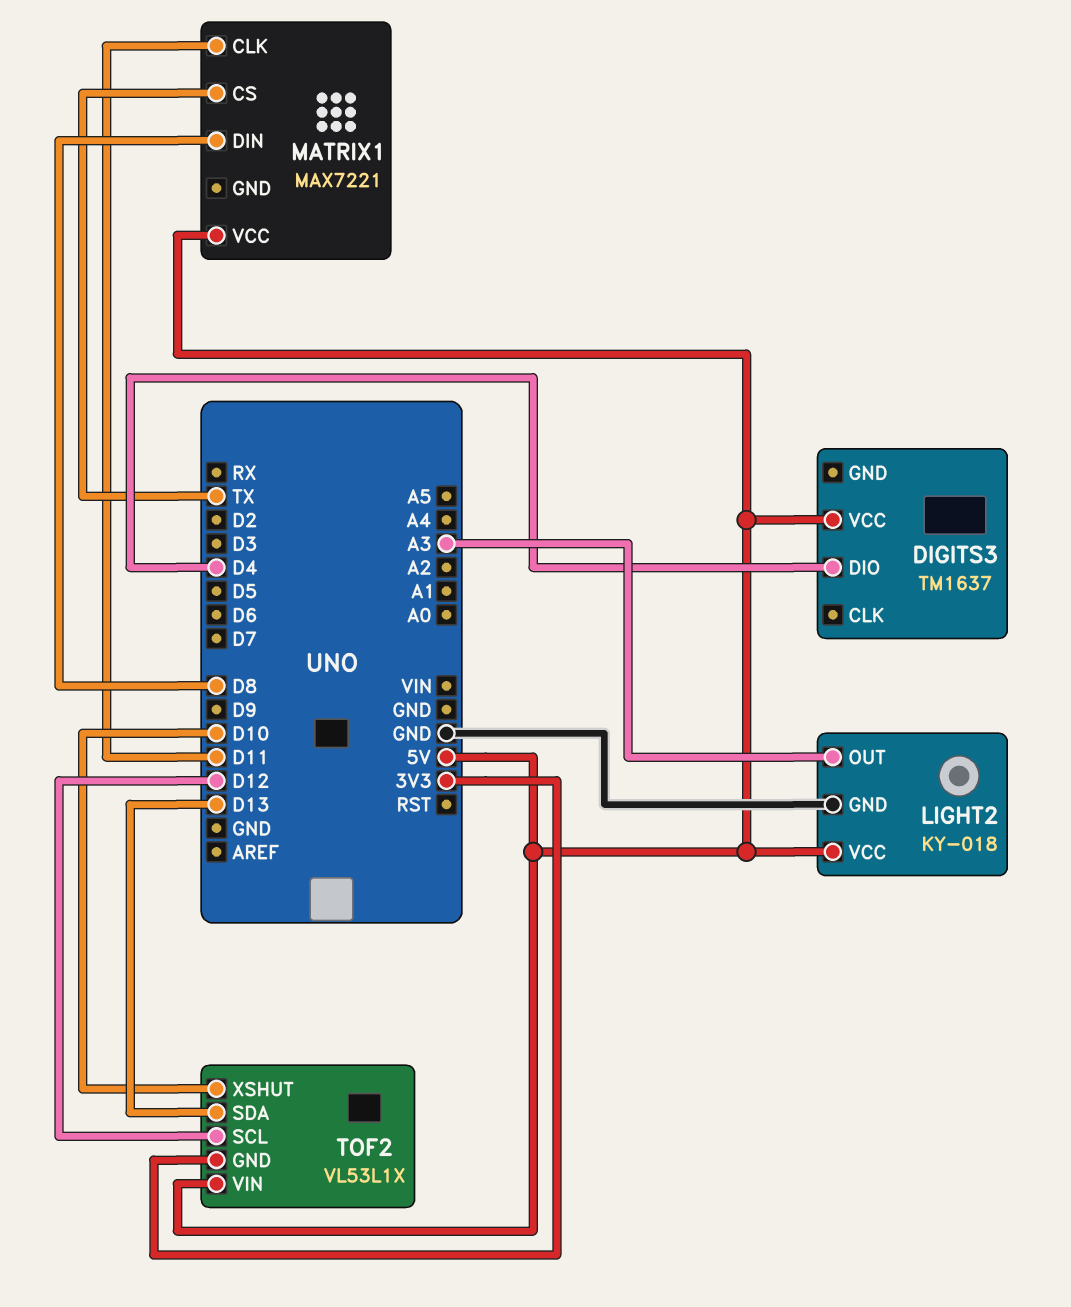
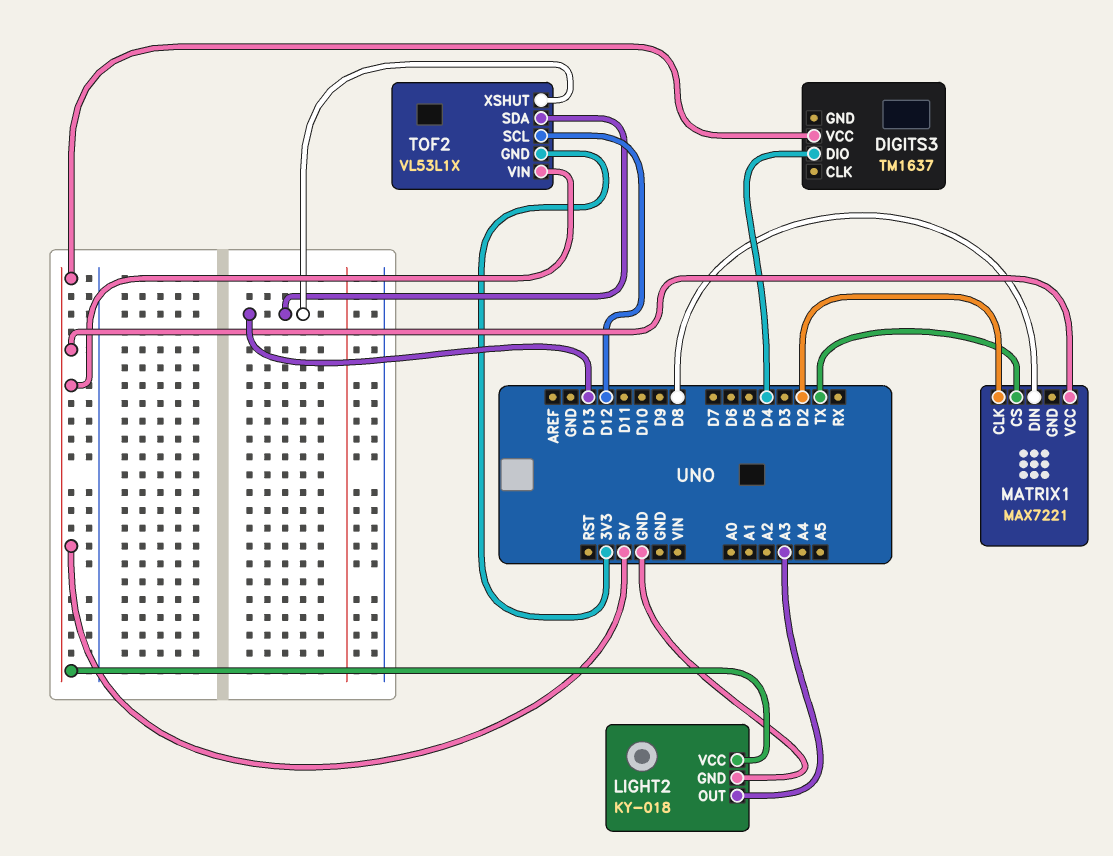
MATRIX1 pin CLK: D11 -> D2
TOF2 pin XSHUT: D10 -> D13

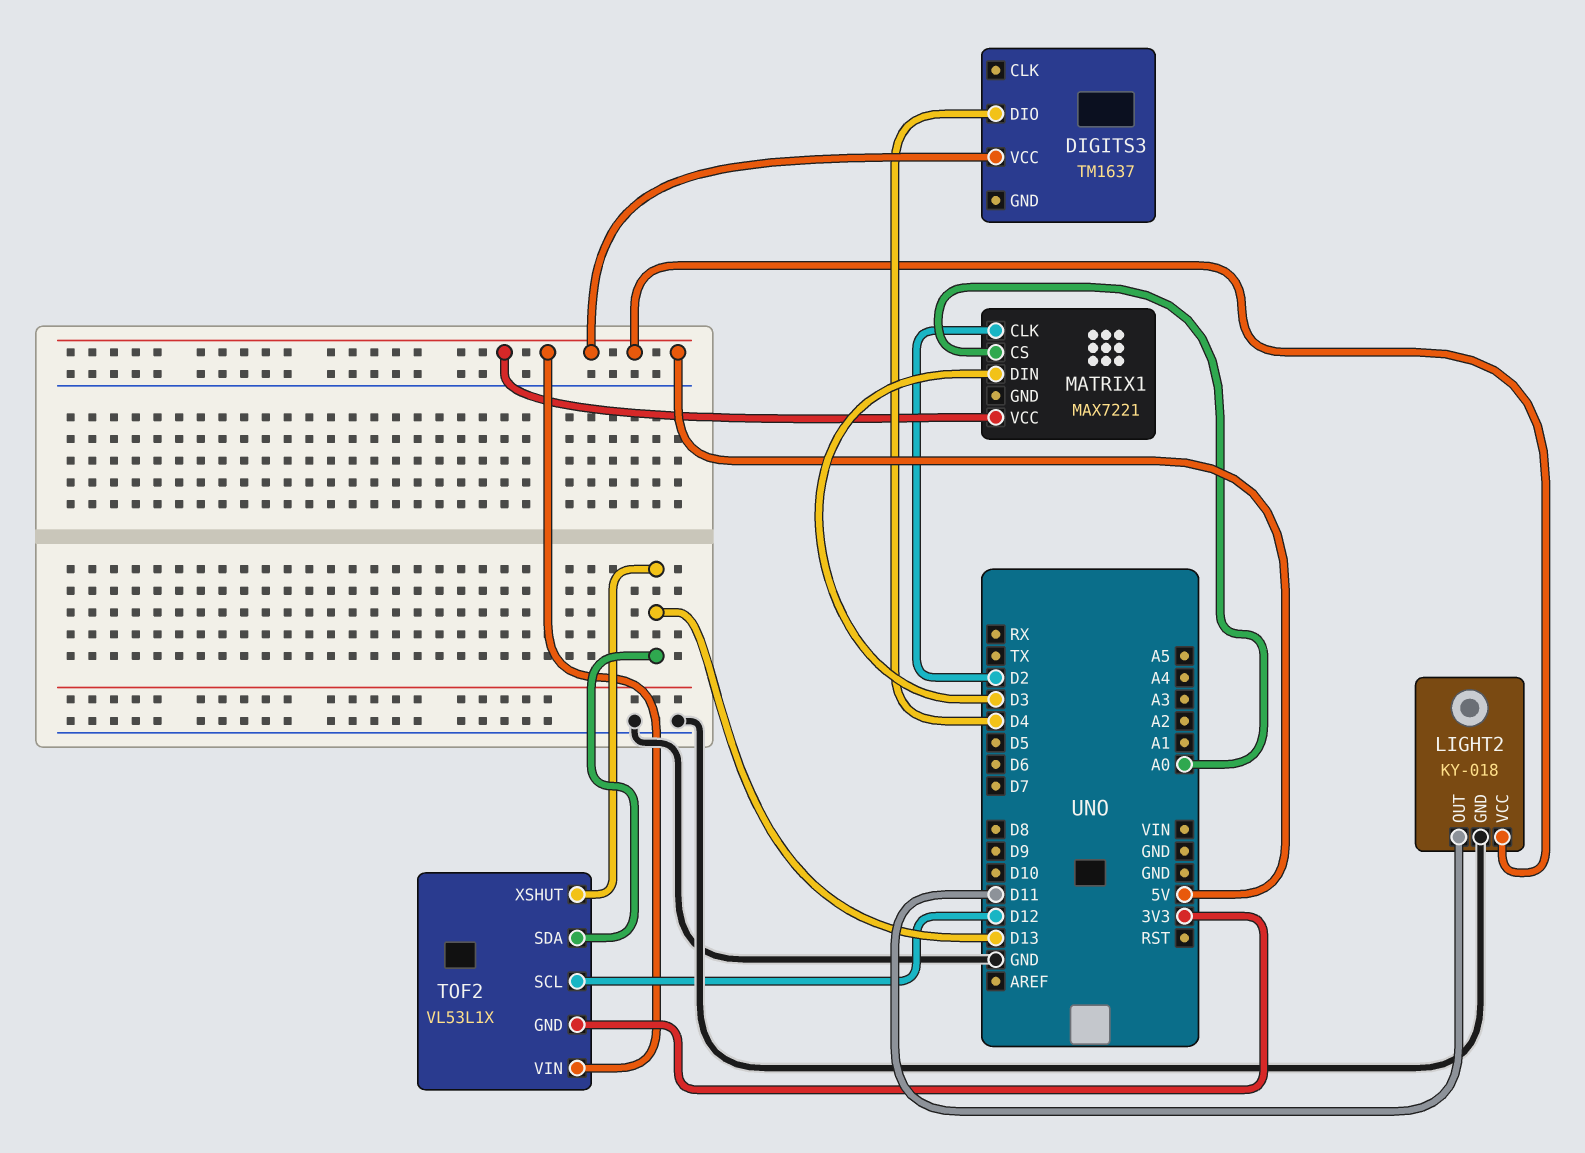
LIGHT2 pin OUT: A3 -> D11
MATRIX1 pin CS: TX -> A0
MATRIX1 pin DIN: D8 -> D3

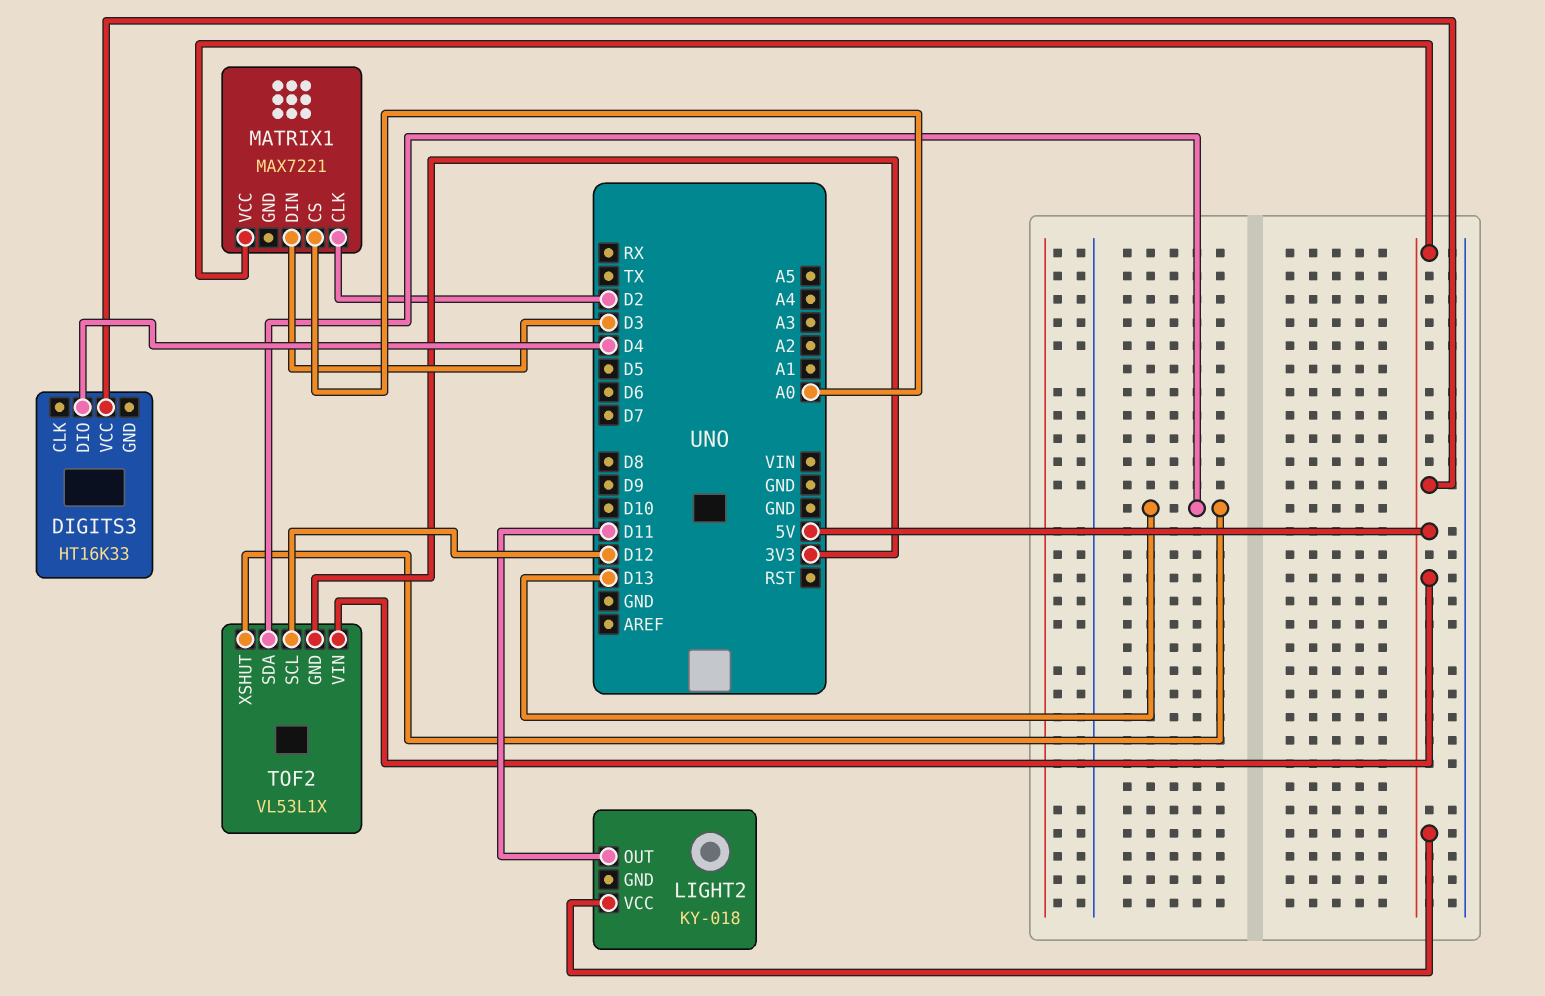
DIGITS3: TM1637 -> HT16K33
LIGHT2 pin GND: GND -> none

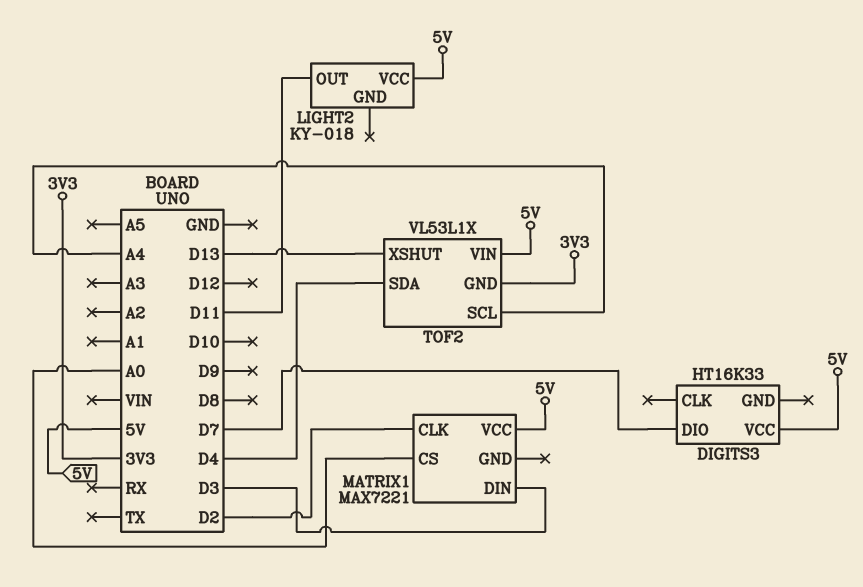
DIGITS3 pin DIO: D4 -> D7
TOF2 pin SCL: D12 -> A4
TOF2 pin SDA: D13 -> D4

